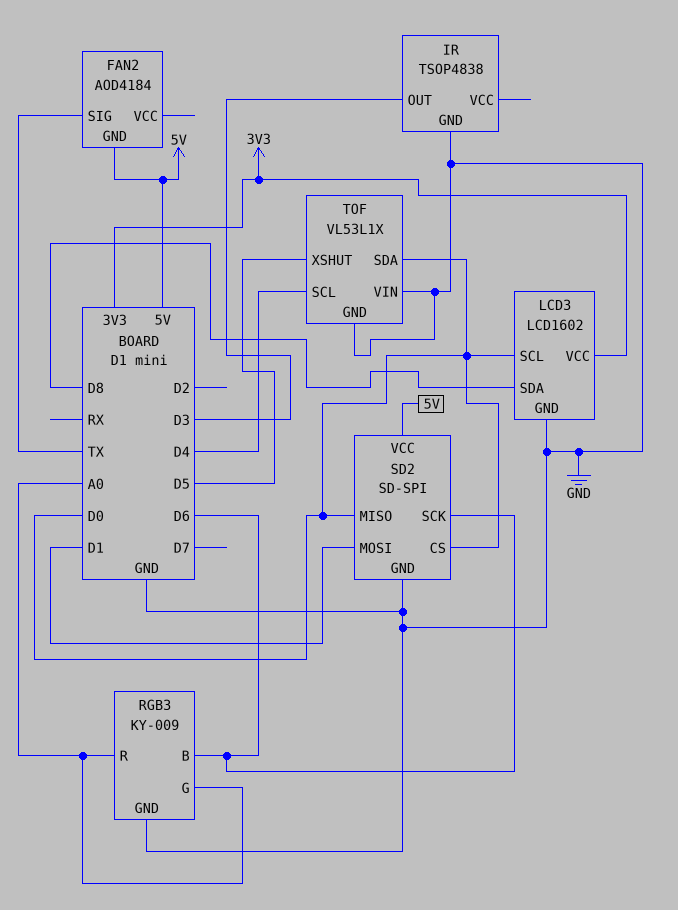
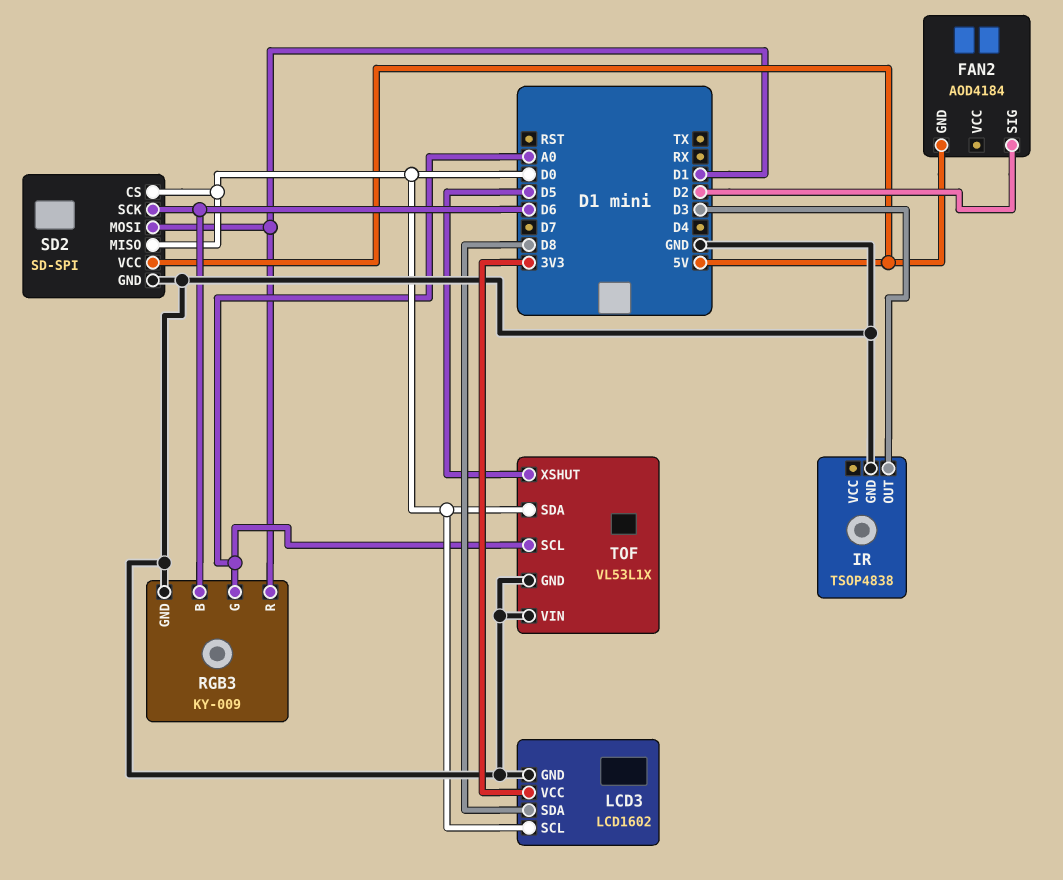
FAN2 pin SIG: TX -> D2
RGB3 pin R: A0 -> D1
TOF pin SCL: D4 -> A0

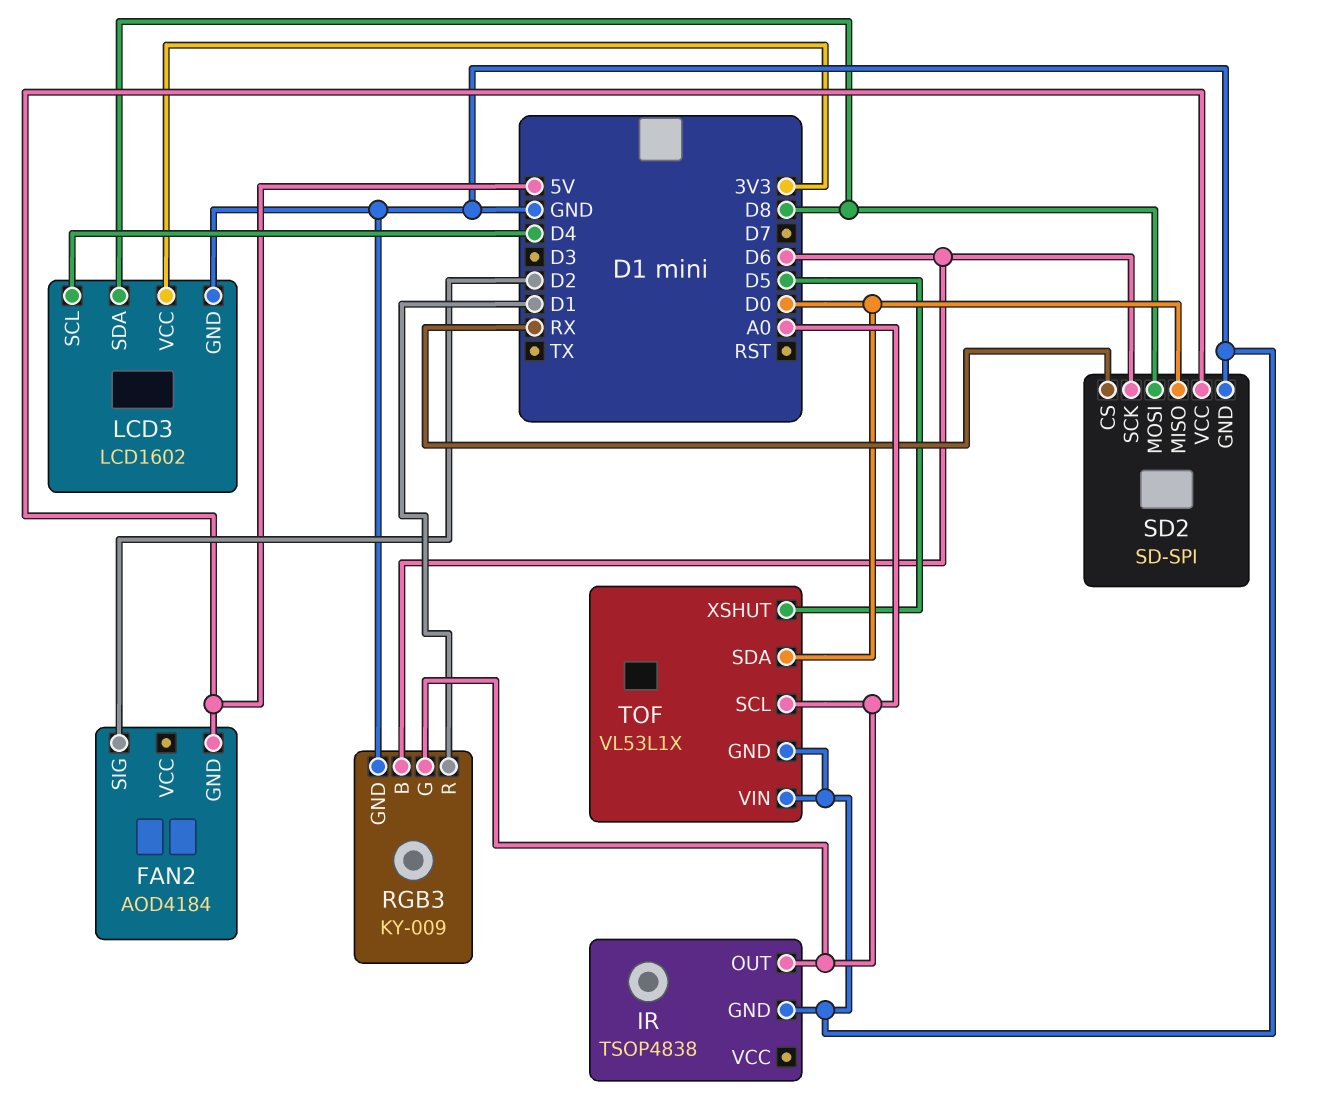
IR pin OUT: D3 -> A0
LCD3 pin SCL: D0 -> D4
SD2 pin CS: D0 -> RX
SD2 pin MOSI: D1 -> D8

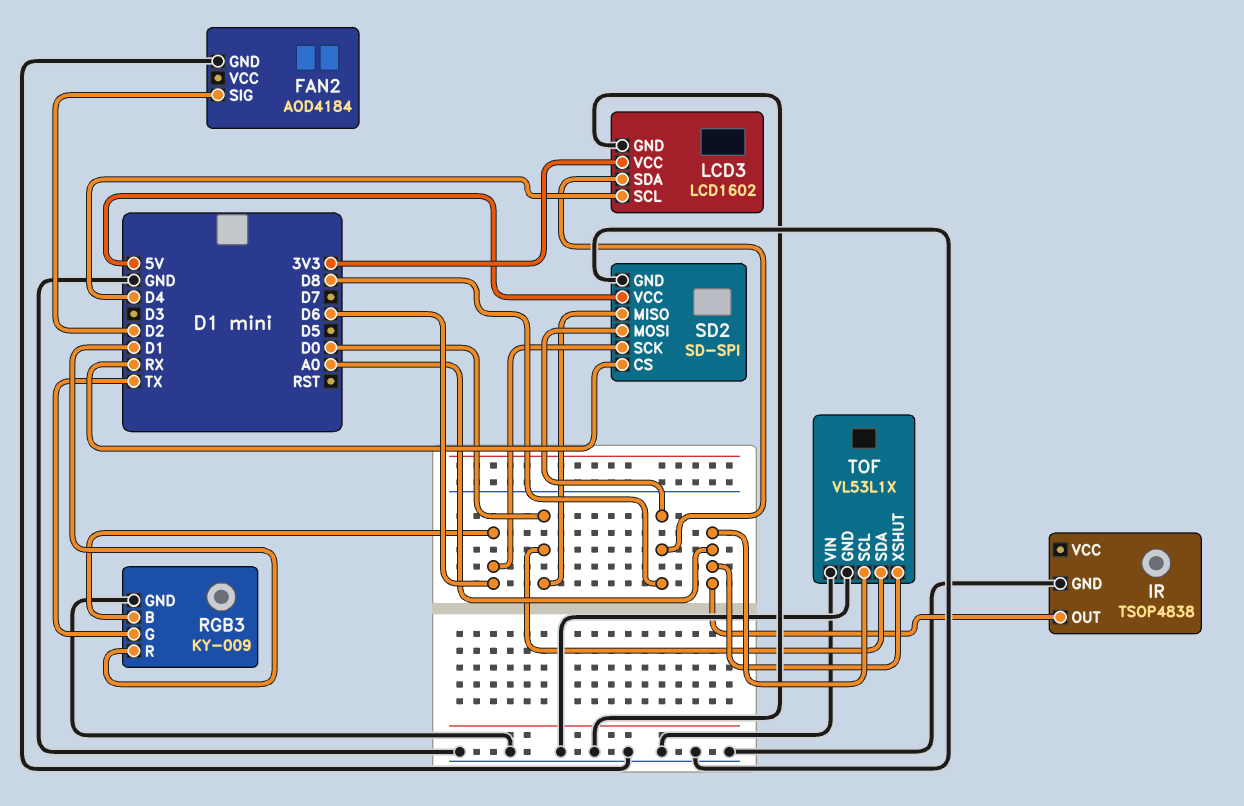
FAN2 pin GND: 5V -> GND
RGB3 pin G: A0 -> TX
TOF pin XSHUT: D5 -> A0

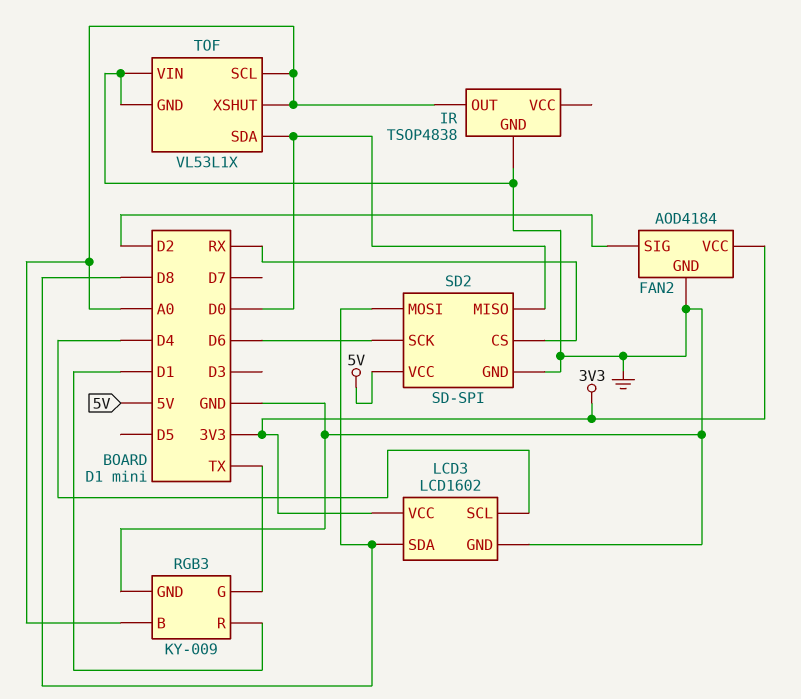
FAN2 pin VCC: none -> 3V3
RGB3 pin B: D6 -> A0

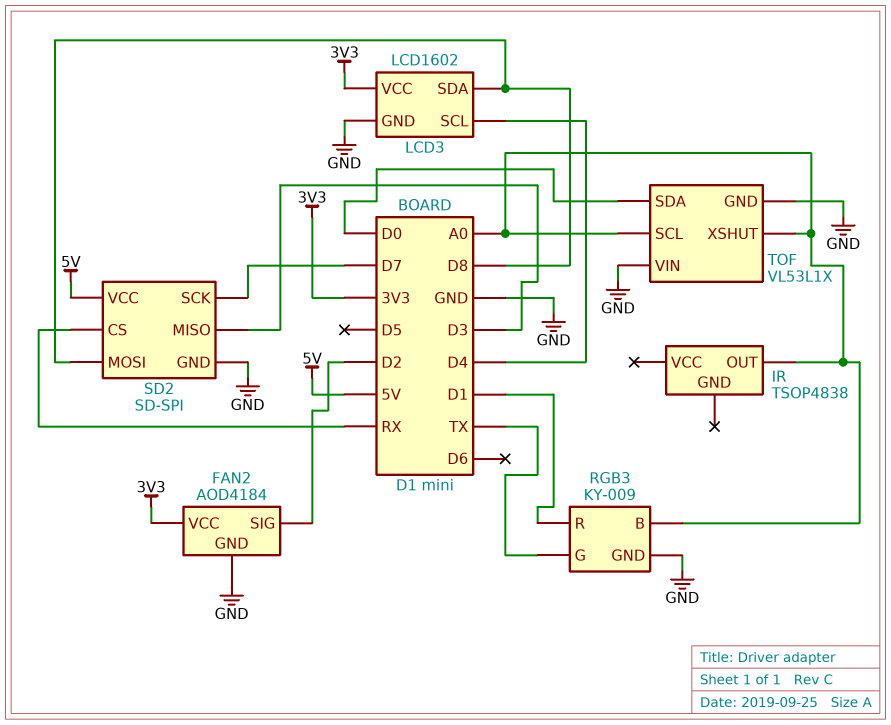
IR pin GND: GND -> none
SD2 pin MISO: D0 -> D3
SD2 pin SCK: D6 -> D7

